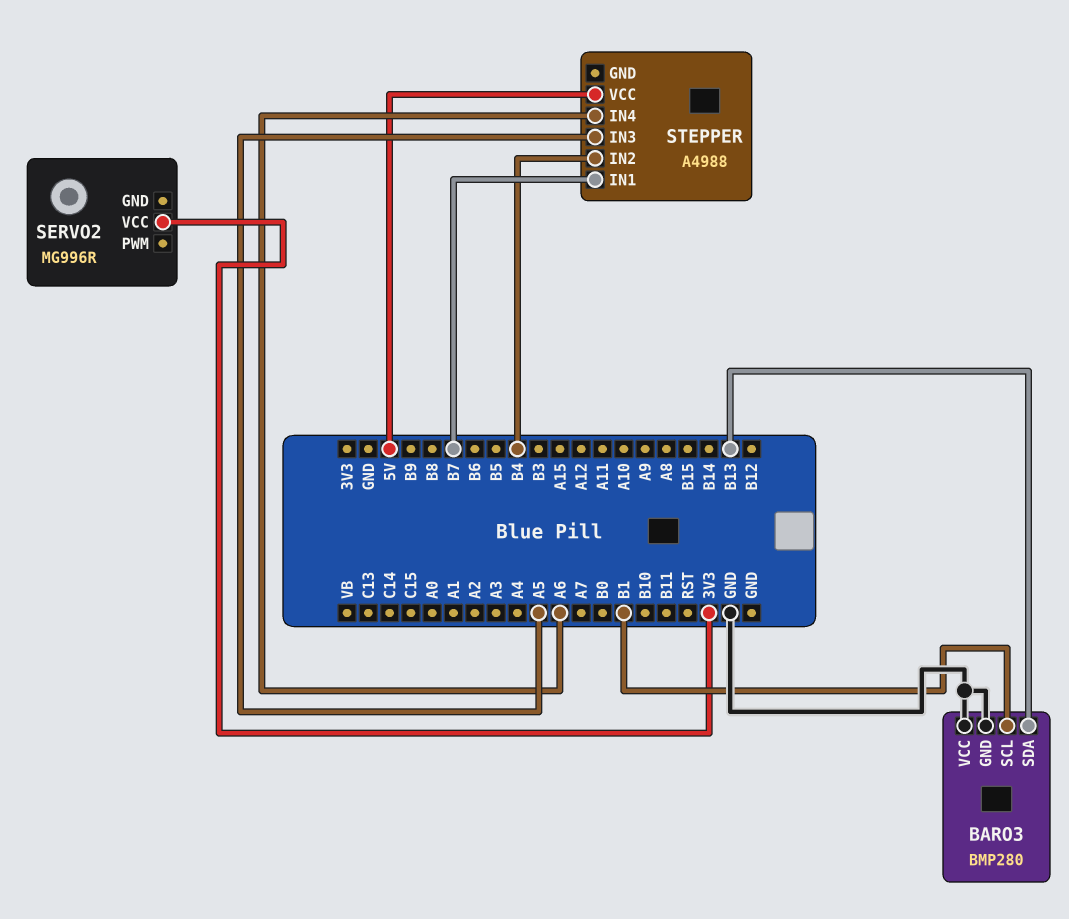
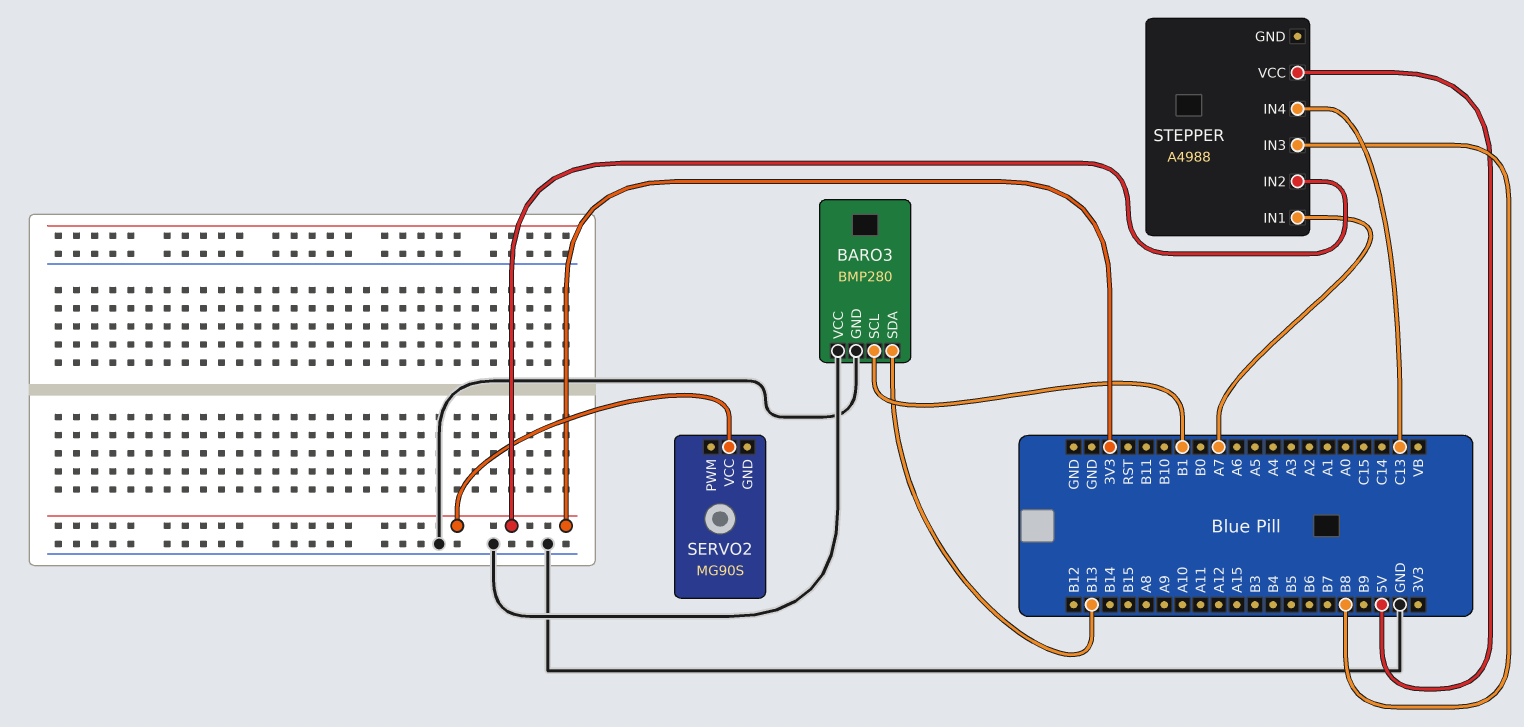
SERVO2: MG996R -> MG90S
STEPPER pin IN1: B7 -> A7
STEPPER pin IN2: B4 -> 3V3
STEPPER pin IN3: A5 -> B8
STEPPER pin IN4: A6 -> C13

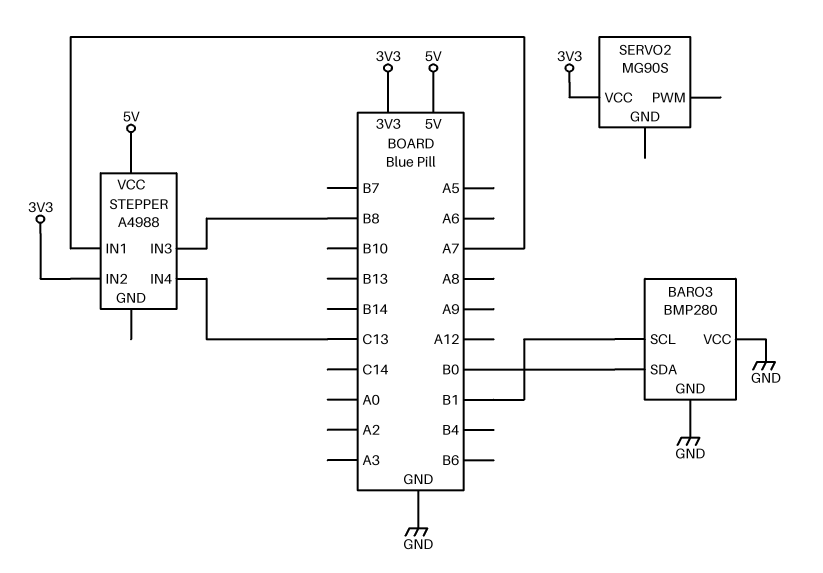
BARO3 pin SDA: B13 -> B0

